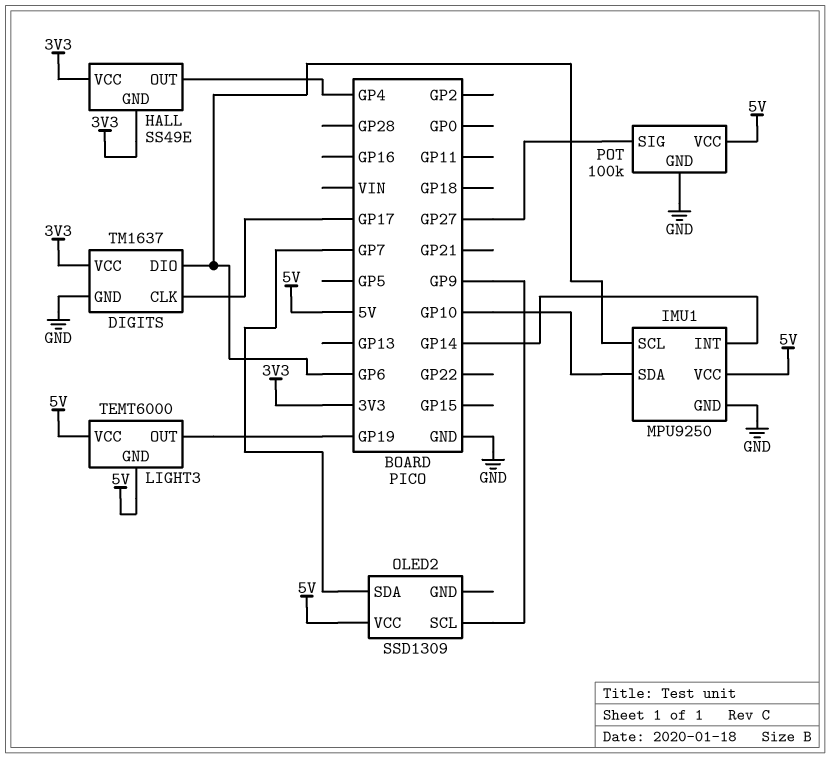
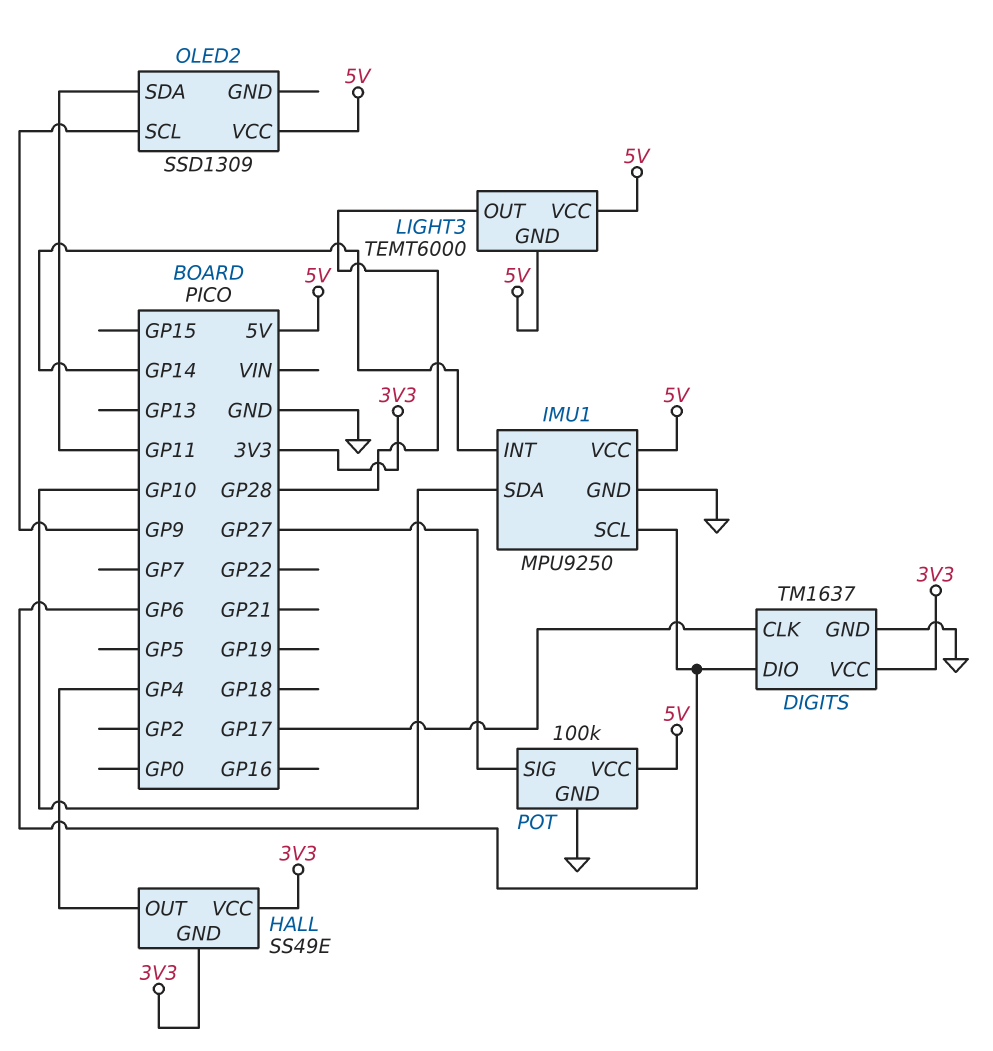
LIGHT3 pin OUT: GP19 -> GP28
OLED2 pin SDA: GP7 -> GP11

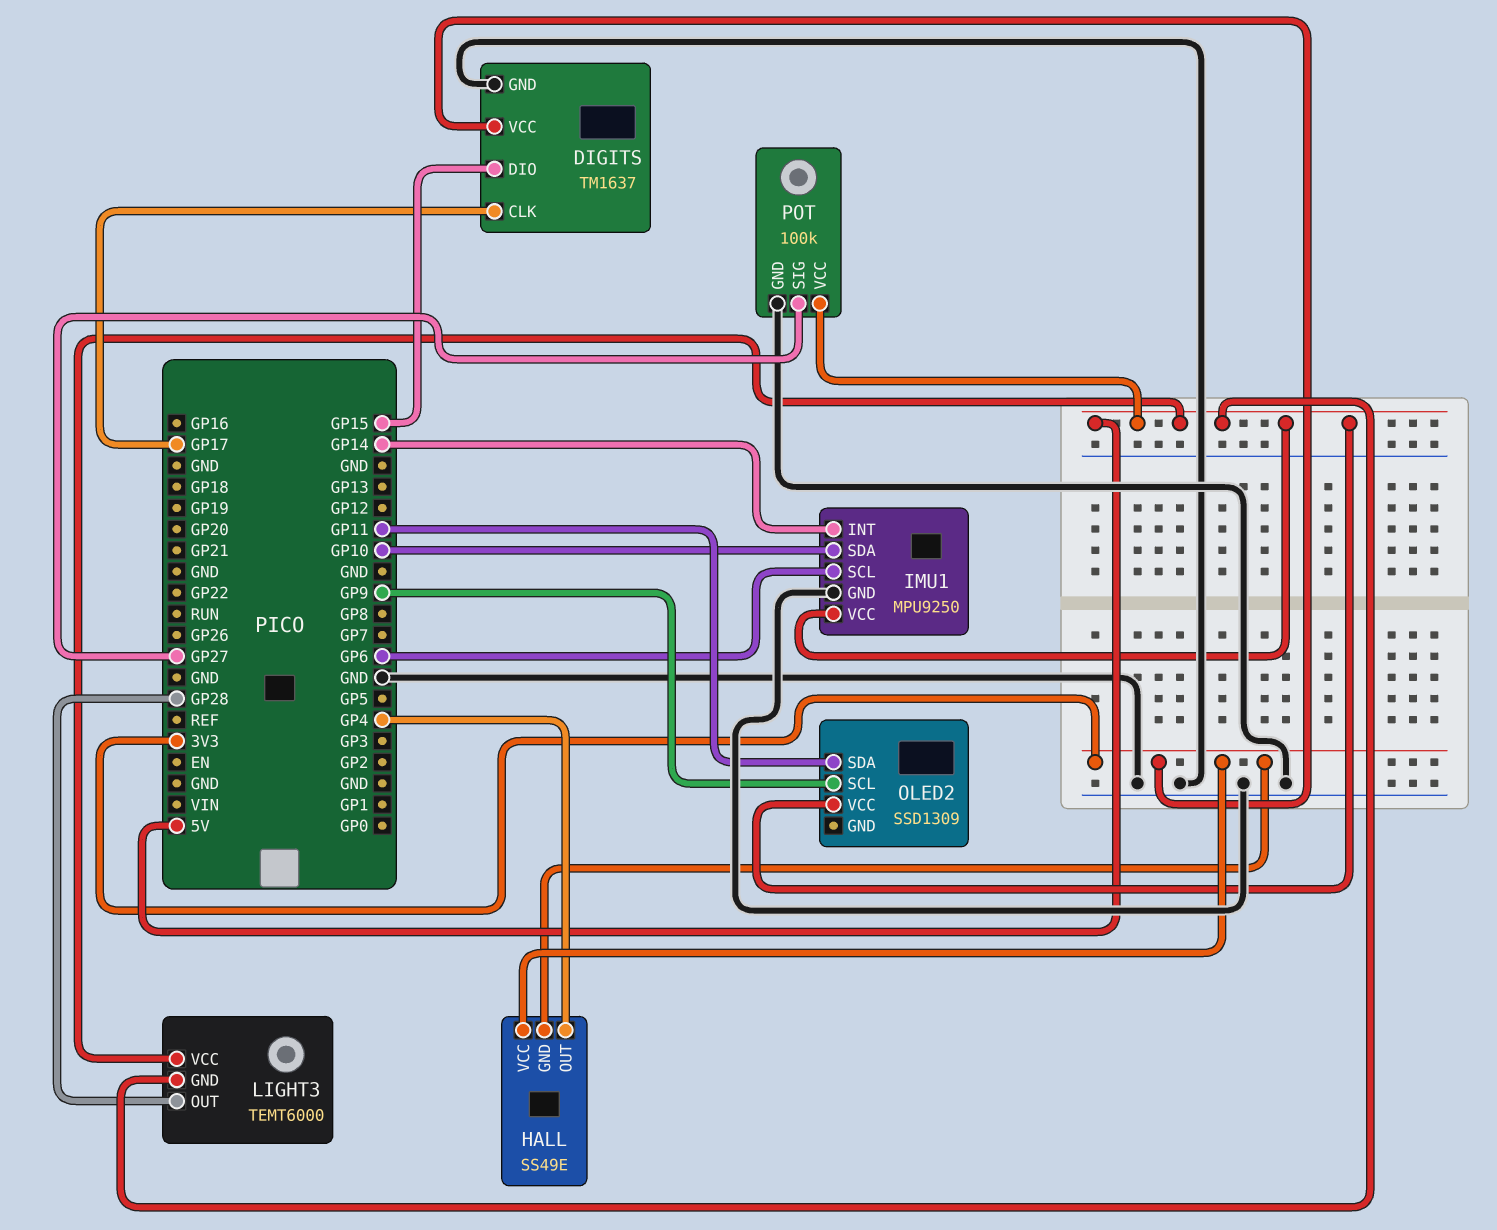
DIGITS pin DIO: GP6 -> GP15

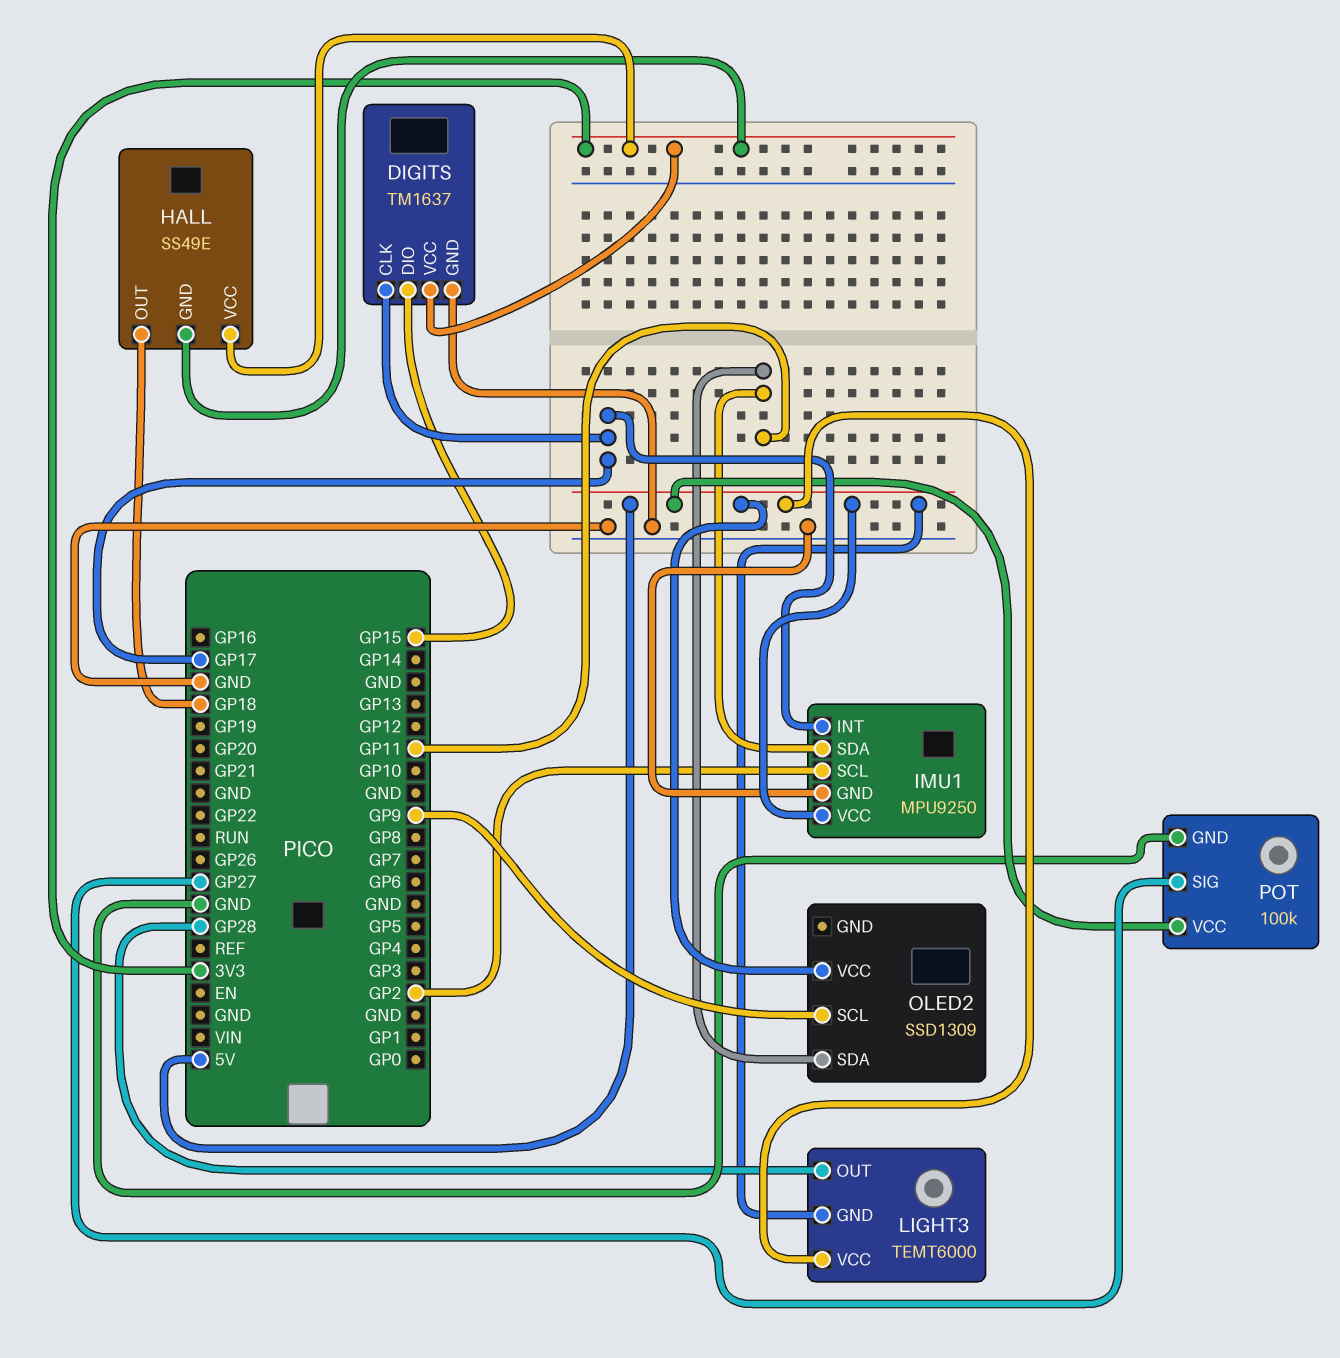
HALL pin OUT: GP4 -> GP18
IMU1 pin INT: GP14 -> GP17
IMU1 pin SCL: GP6 -> GP2
IMU1 pin SDA: GP10 -> GP11

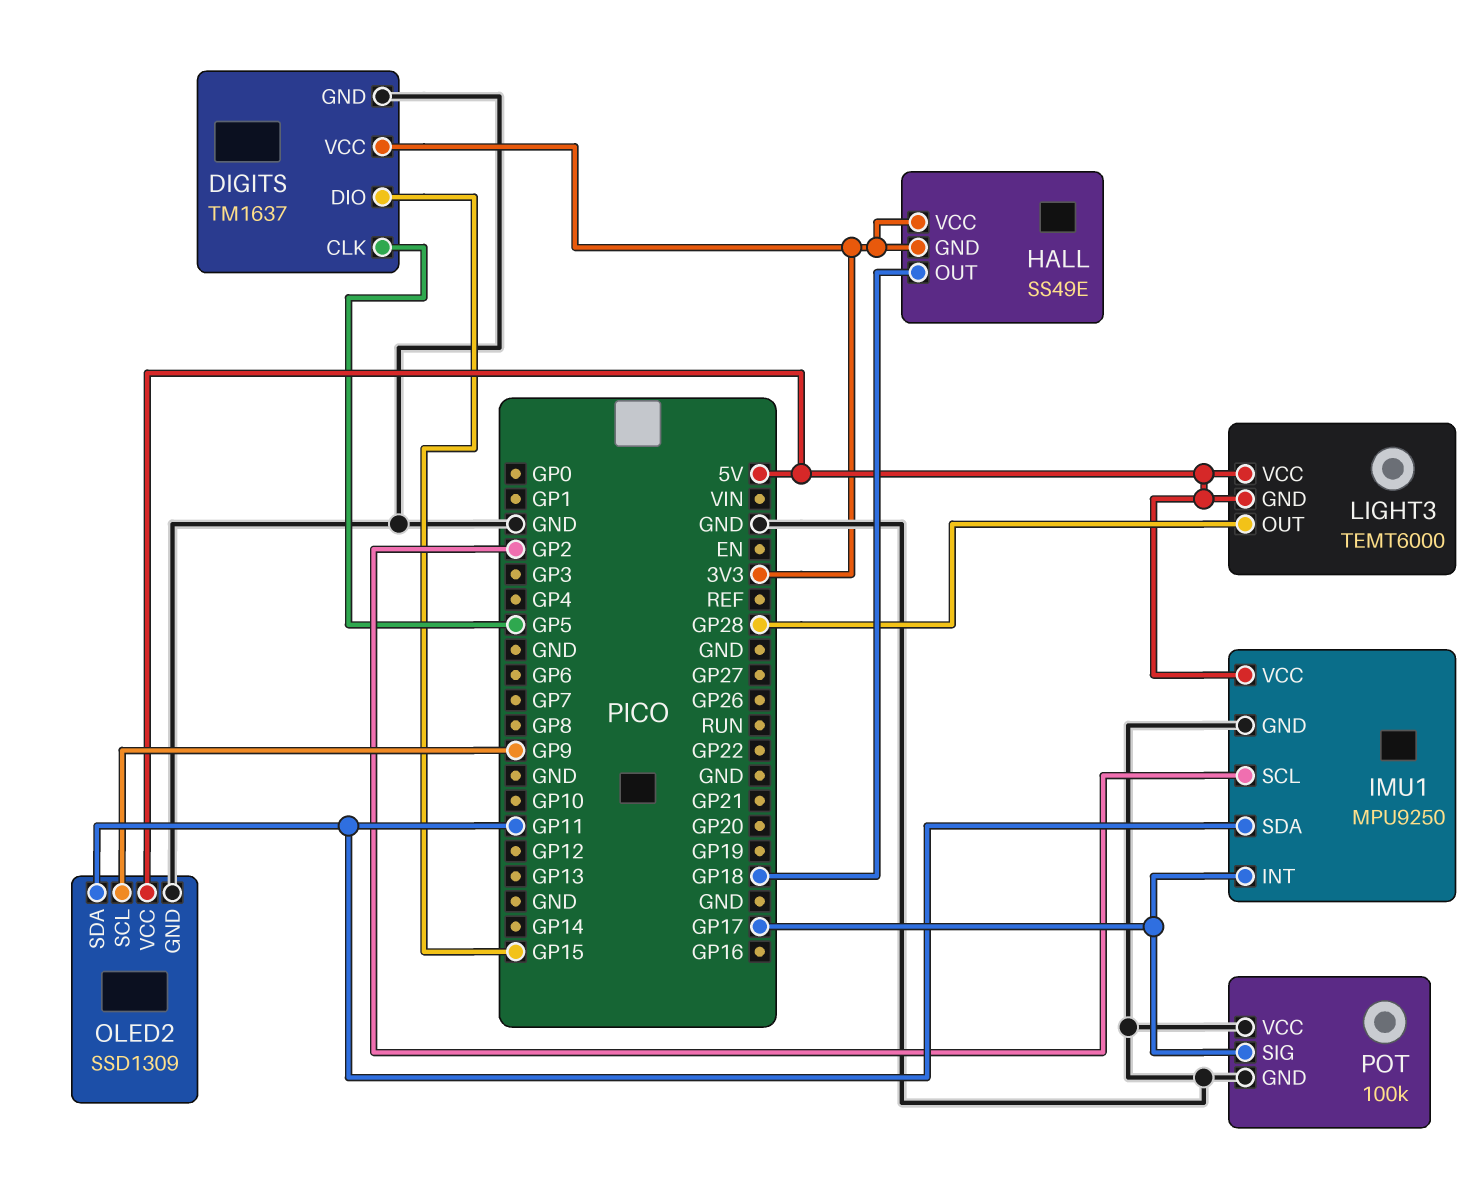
DIGITS pin CLK: GP17 -> GP5
OLED2 pin GND: none -> GND
POT pin SIG: GP27 -> GP17
POT pin VCC: 5V -> GND

